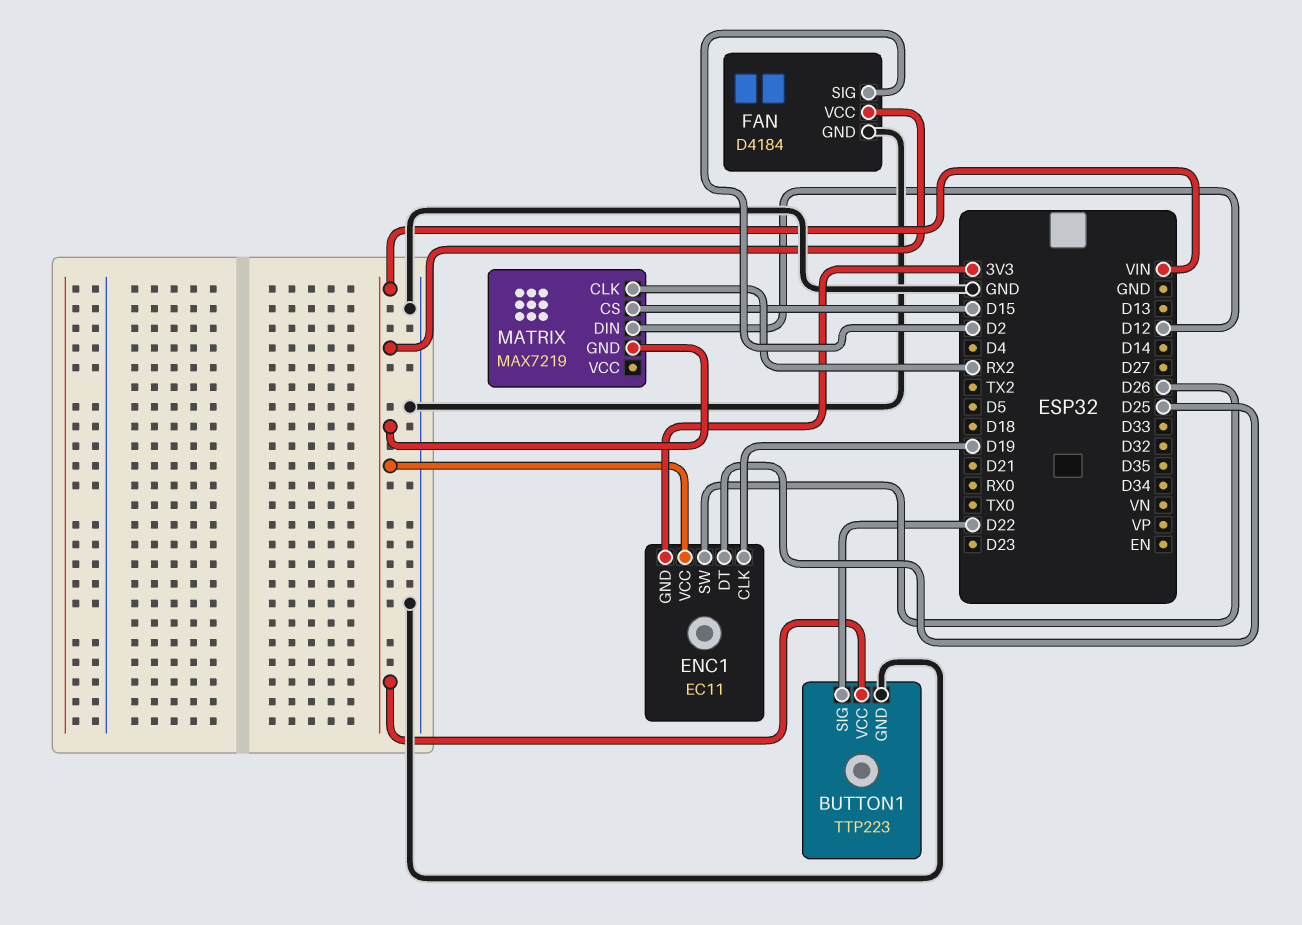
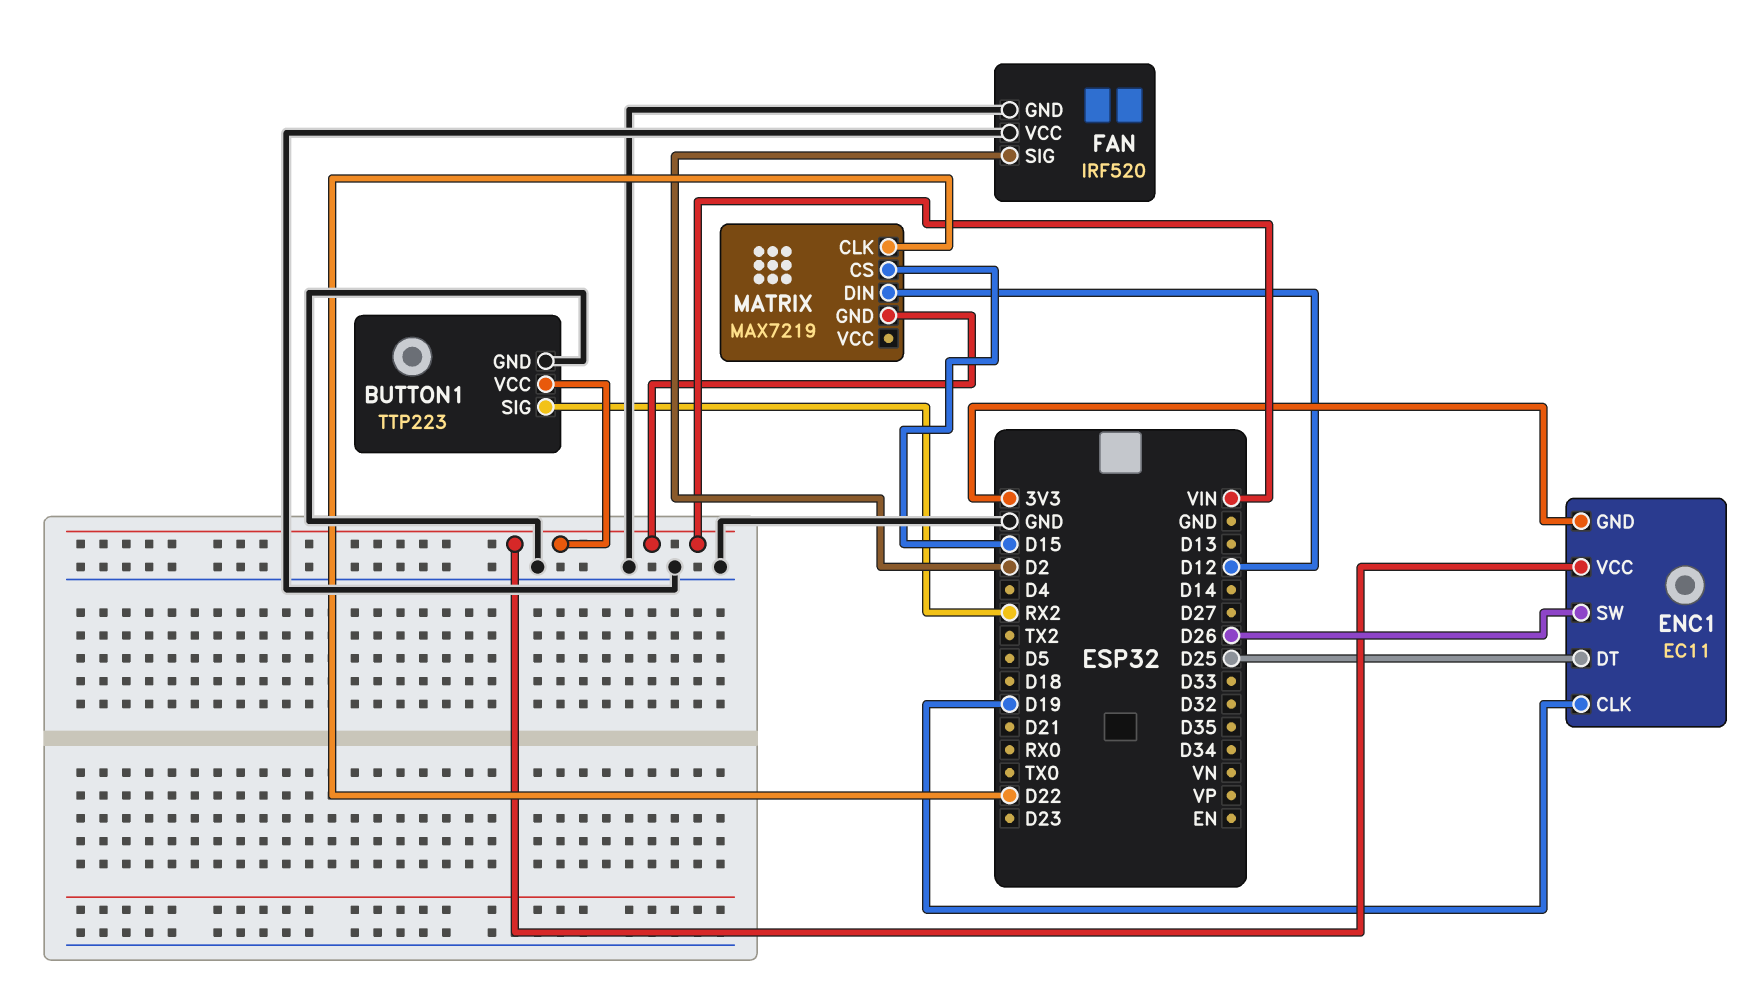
BUTTON1 pin SIG: D22 -> RX2
FAN: D4184 -> IRF520
FAN pin VCC: VIN -> GND
MATRIX pin CLK: RX2 -> D22

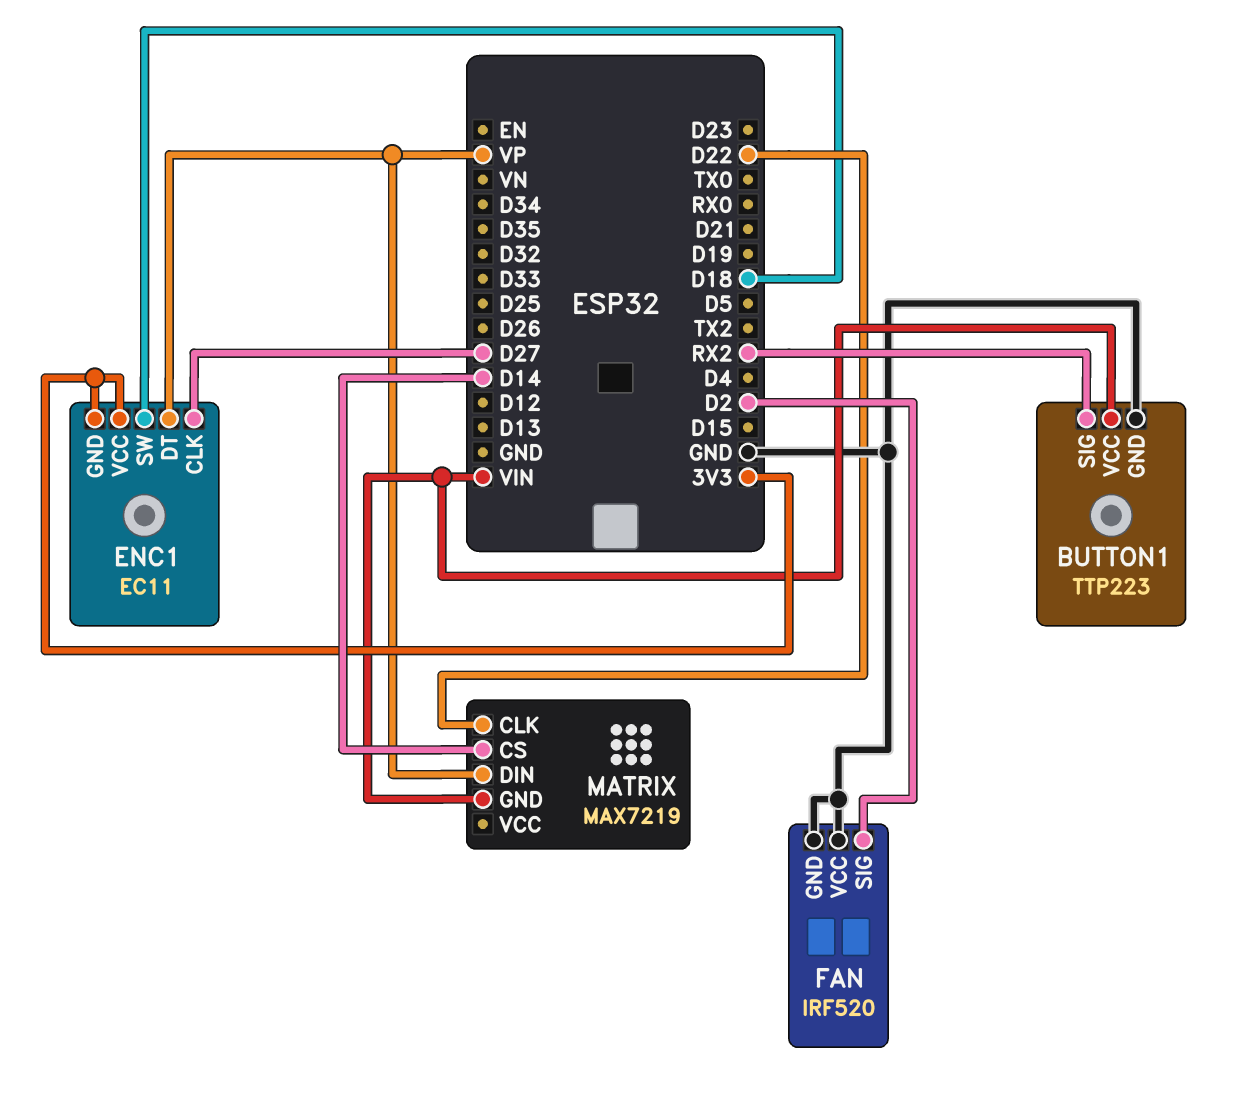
ENC1 pin CLK: D19 -> D27
ENC1 pin DT: D25 -> VP
ENC1 pin SW: D26 -> D18
ENC1 pin VCC: VIN -> 3V3
MATRIX pin CS: D15 -> D14
MATRIX pin DIN: D12 -> VP

